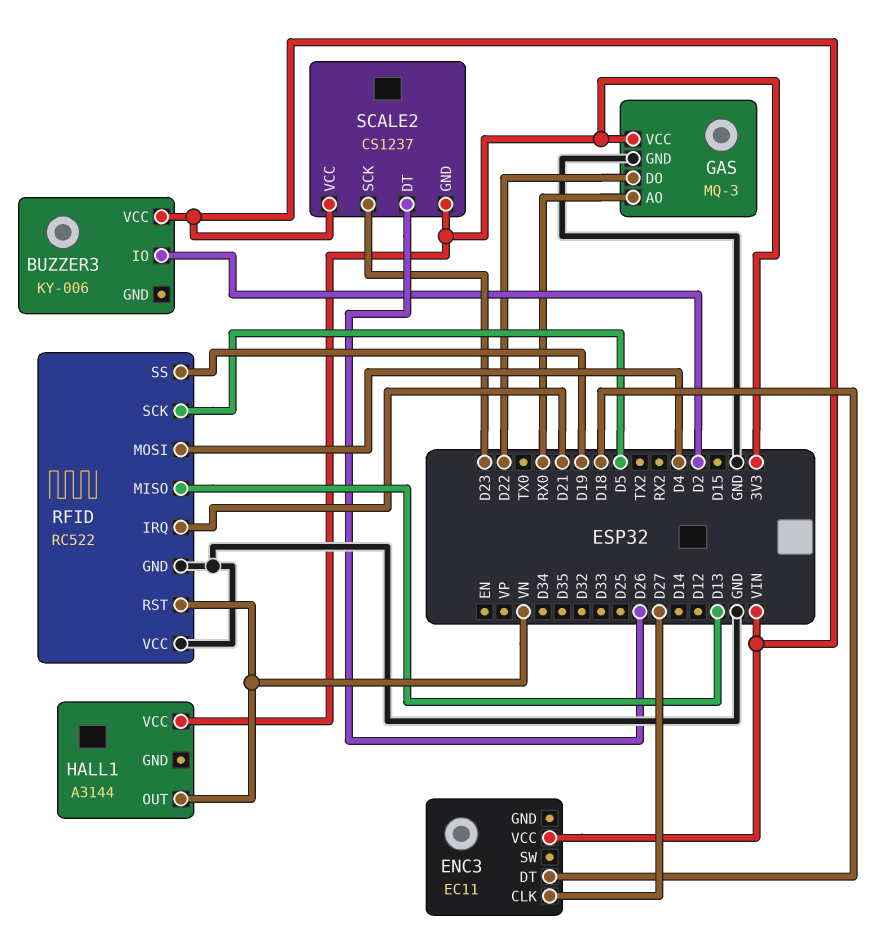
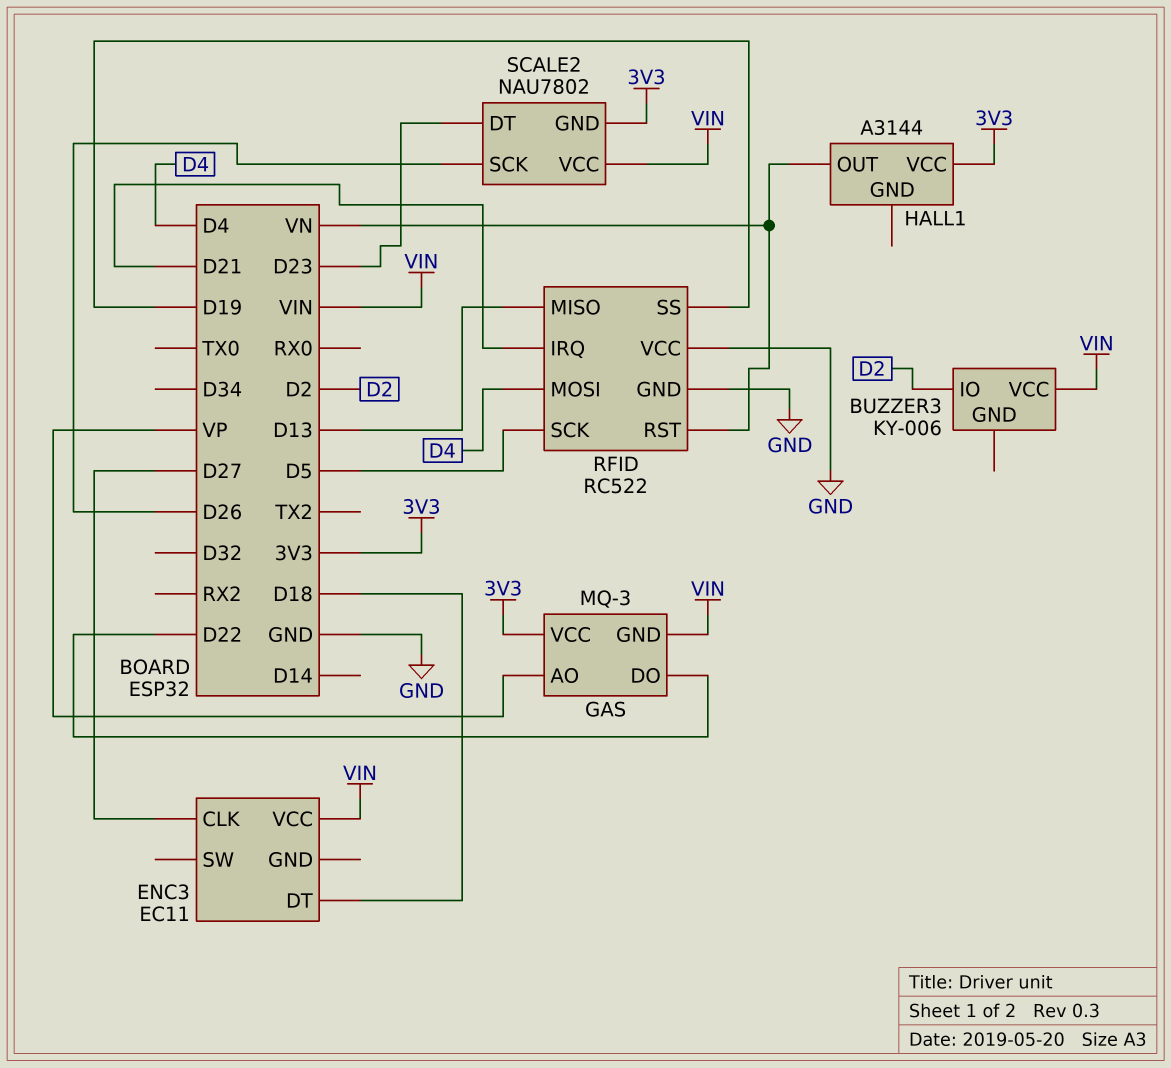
GAS pin AO: RX0 -> VP
GAS pin GND: GND -> VIN
SCALE2: CS1237 -> NAU7802
SCALE2 pin DT: D26 -> D23
SCALE2 pin SCK: D23 -> D26

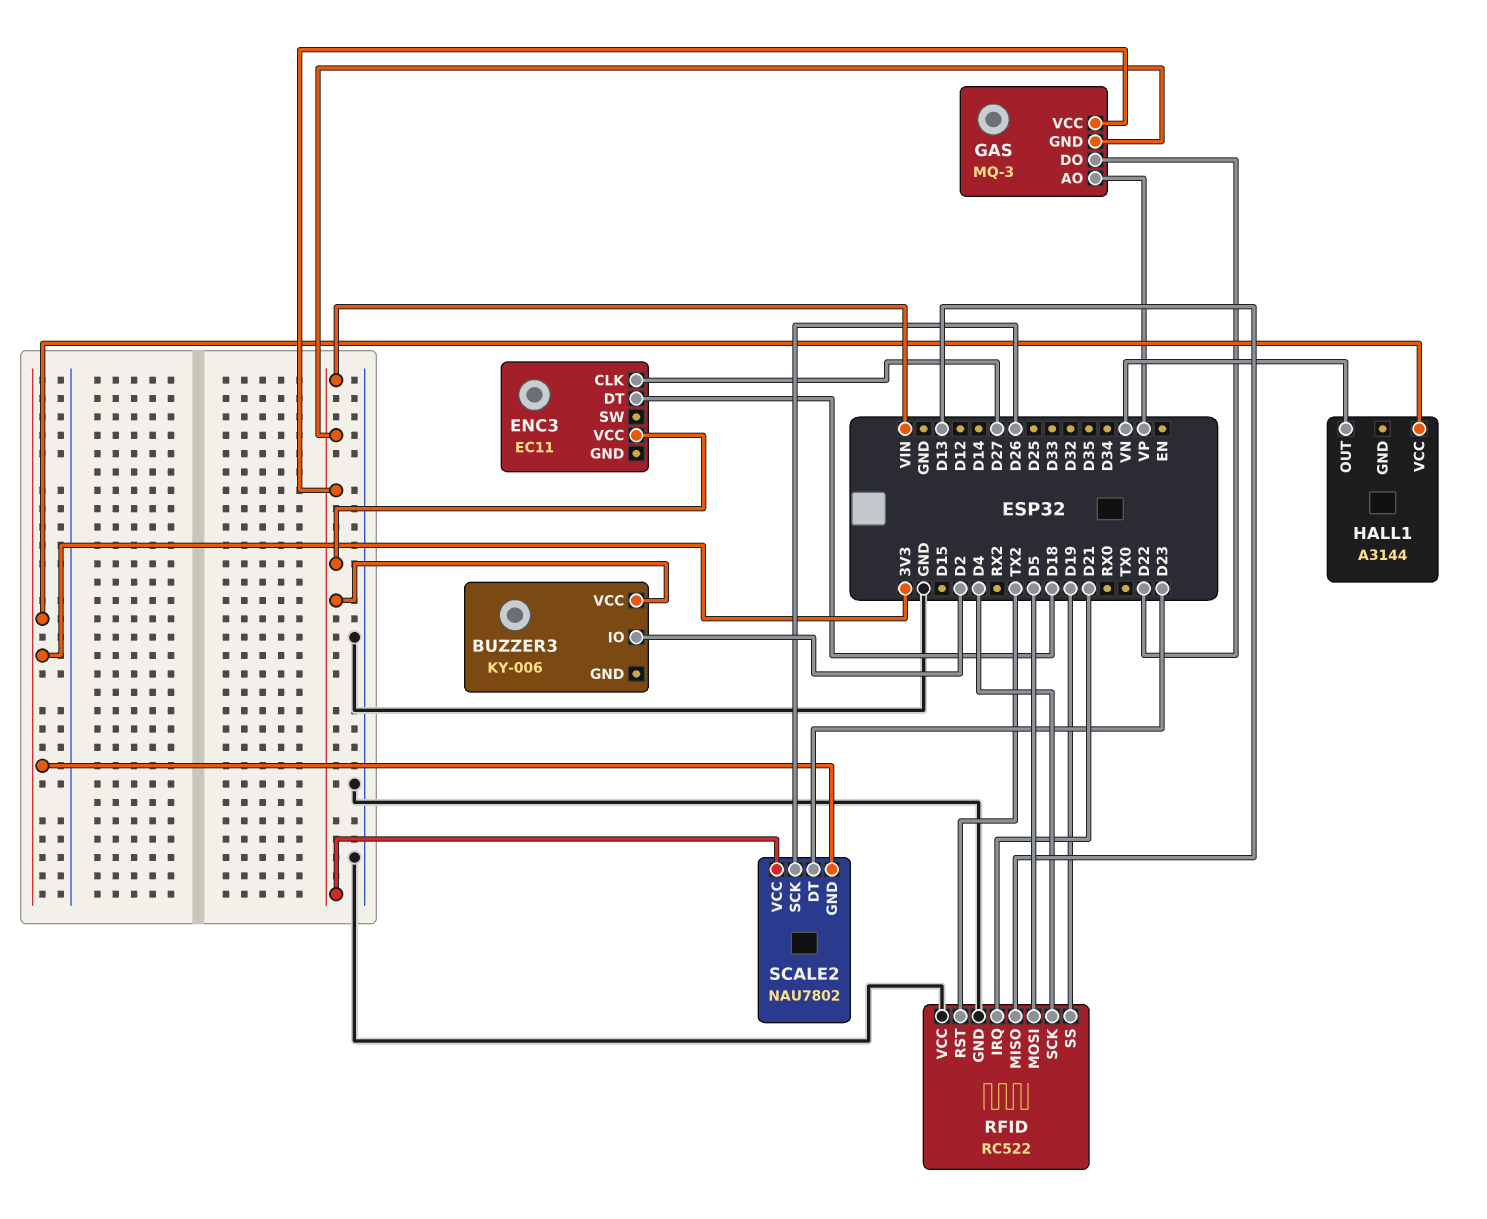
GAS pin VCC: 3V3 -> VIN
RFID pin MOSI: D4 -> D5
RFID pin RST: VN -> TX2
RFID pin SCK: D5 -> D4

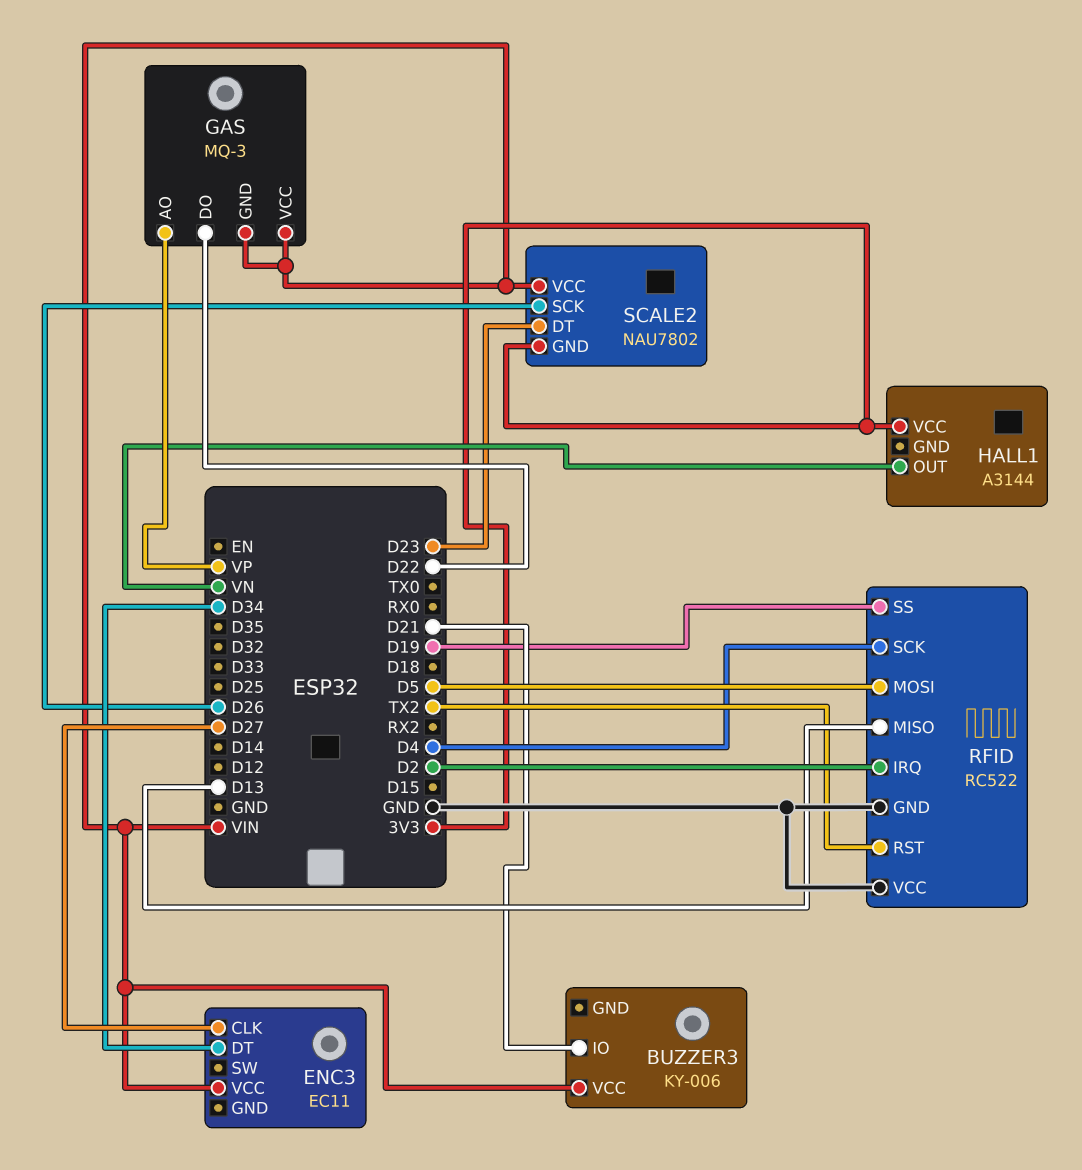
BUZZER3 pin IO: D2 -> D21
ENC3 pin DT: D18 -> D34
RFID pin IRQ: D21 -> D2

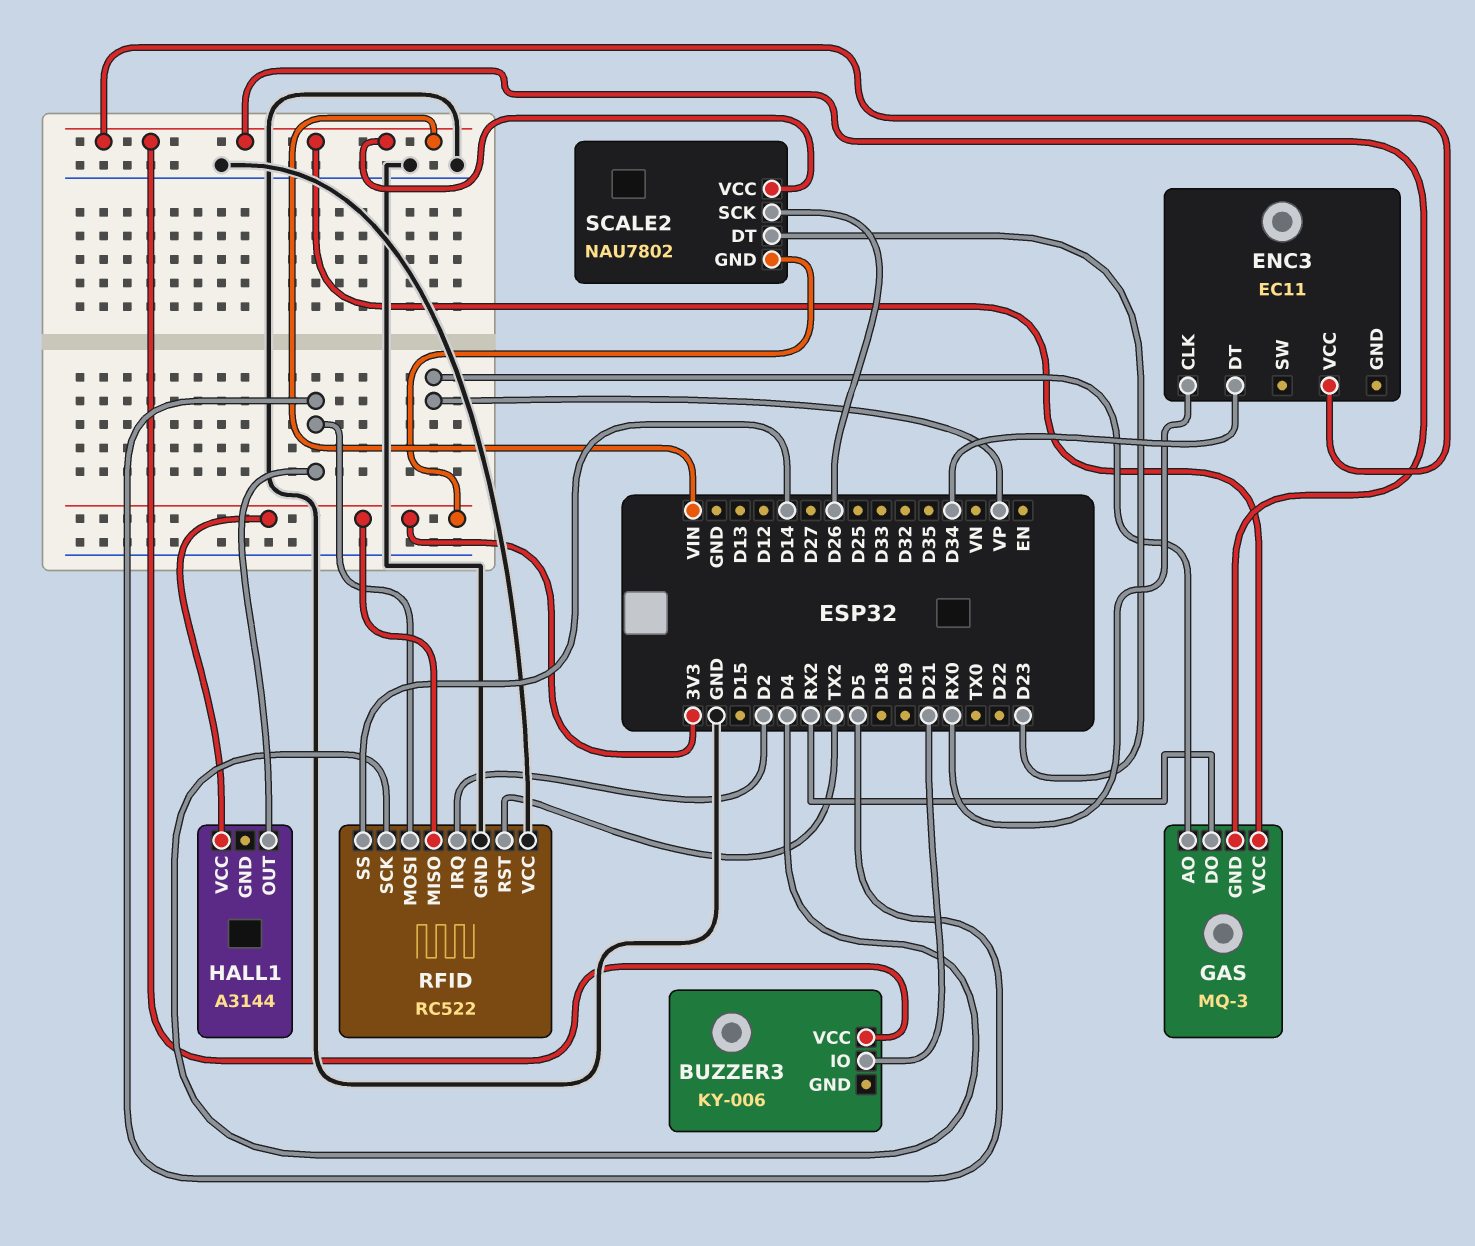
ENC3 pin CLK: D27 -> RX0
GAS pin DO: D22 -> RX2
HALL1 pin OUT: VN -> D5
RFID pin MISO: D13 -> 3V3
RFID pin SS: D19 -> D14

